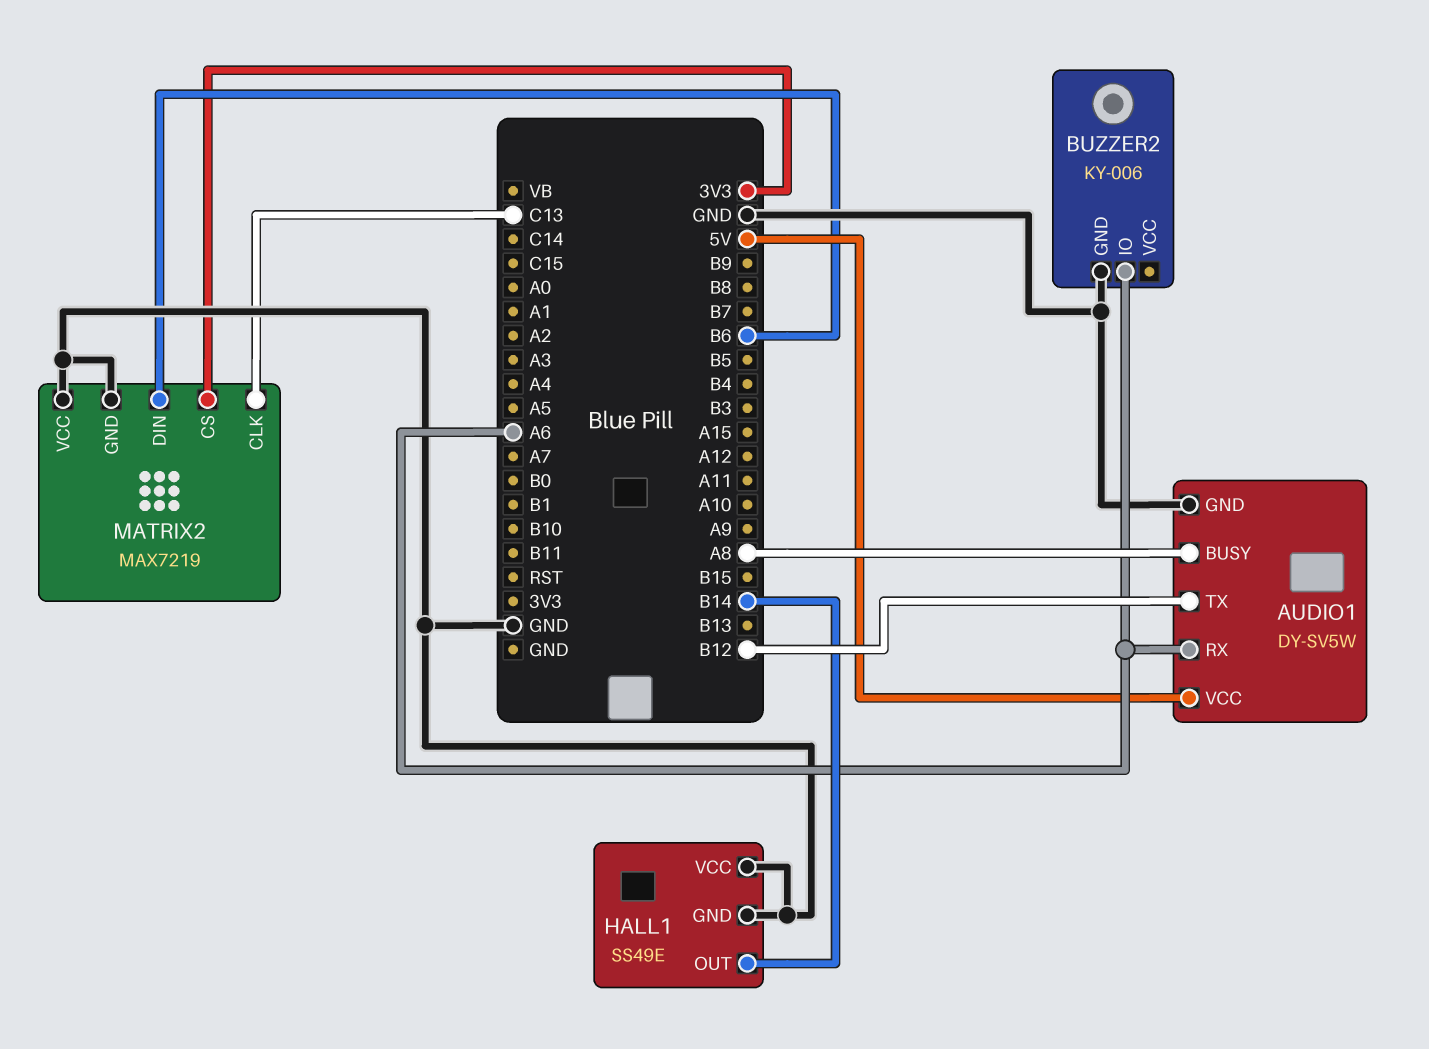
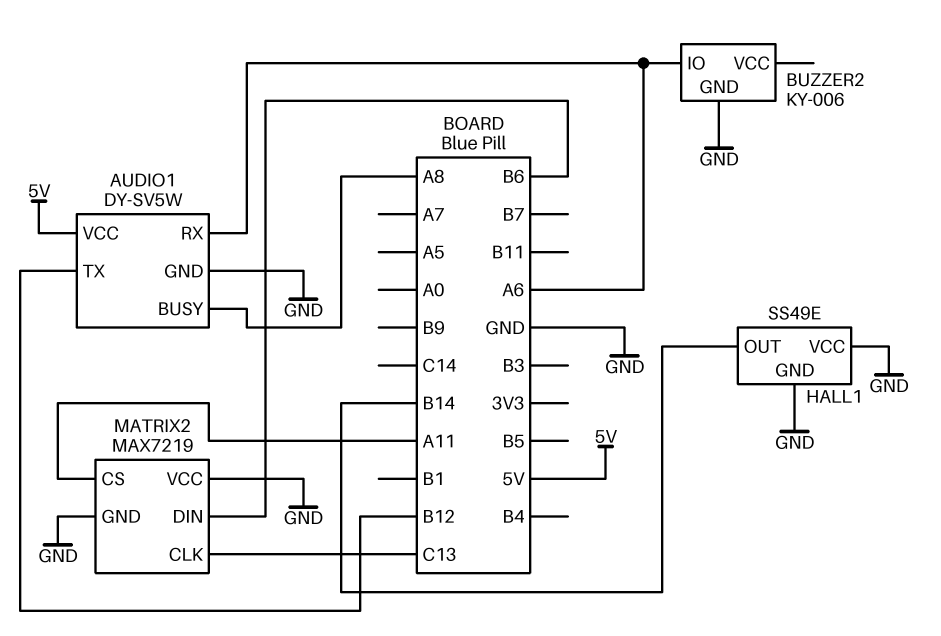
MATRIX2 pin CS: 3V3 -> A11

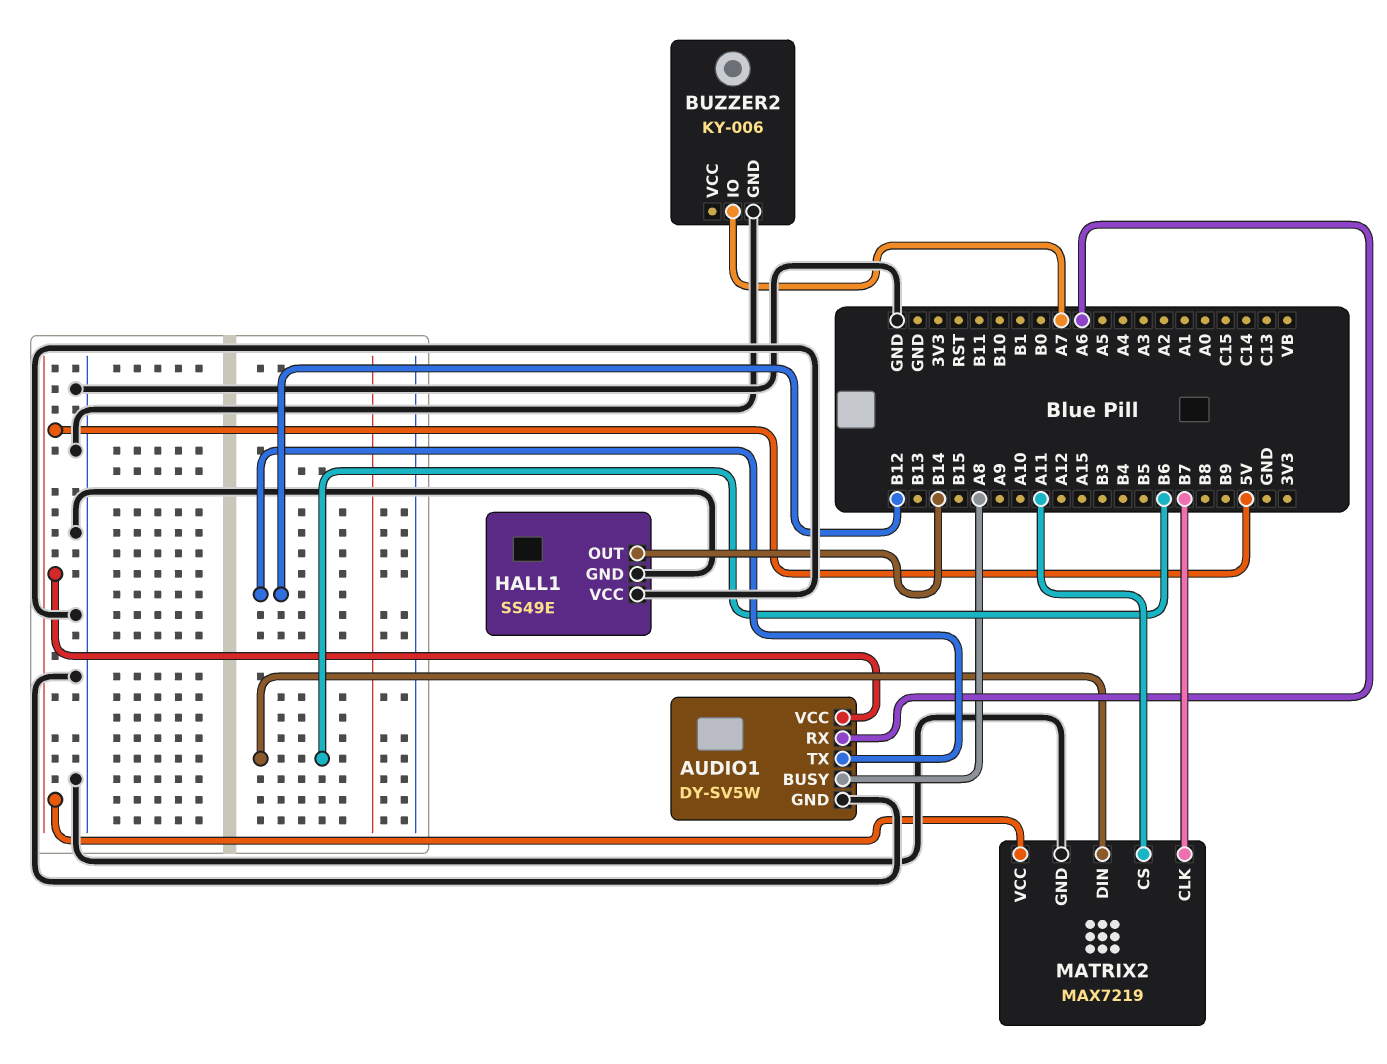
BUZZER2 pin IO: A6 -> A7
MATRIX2 pin CLK: C13 -> B7
MATRIX2 pin VCC: GND -> 5V

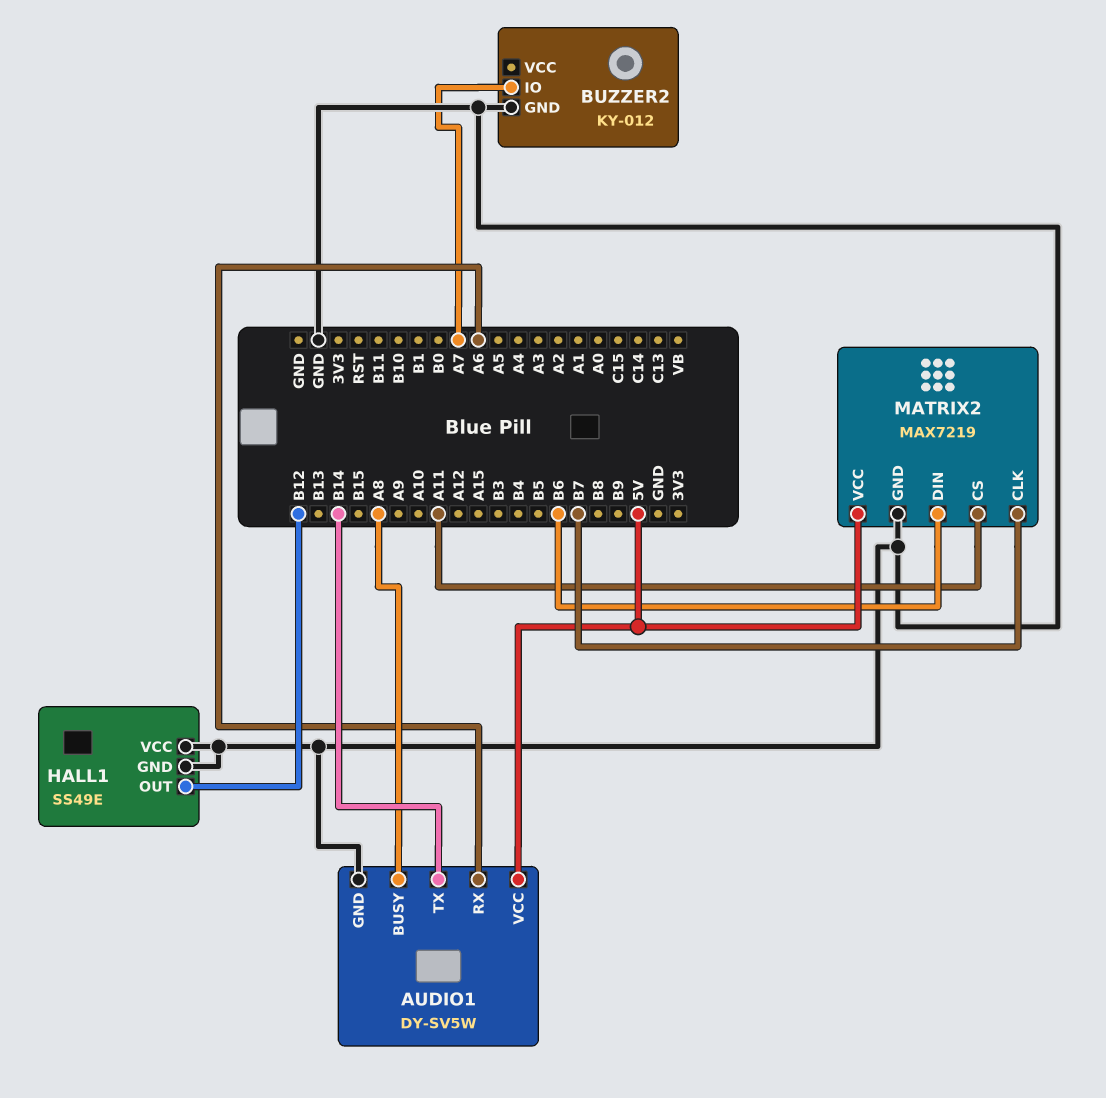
AUDIO1 pin TX: B12 -> B14
BUZZER2: KY-006 -> KY-012
HALL1 pin OUT: B14 -> B12

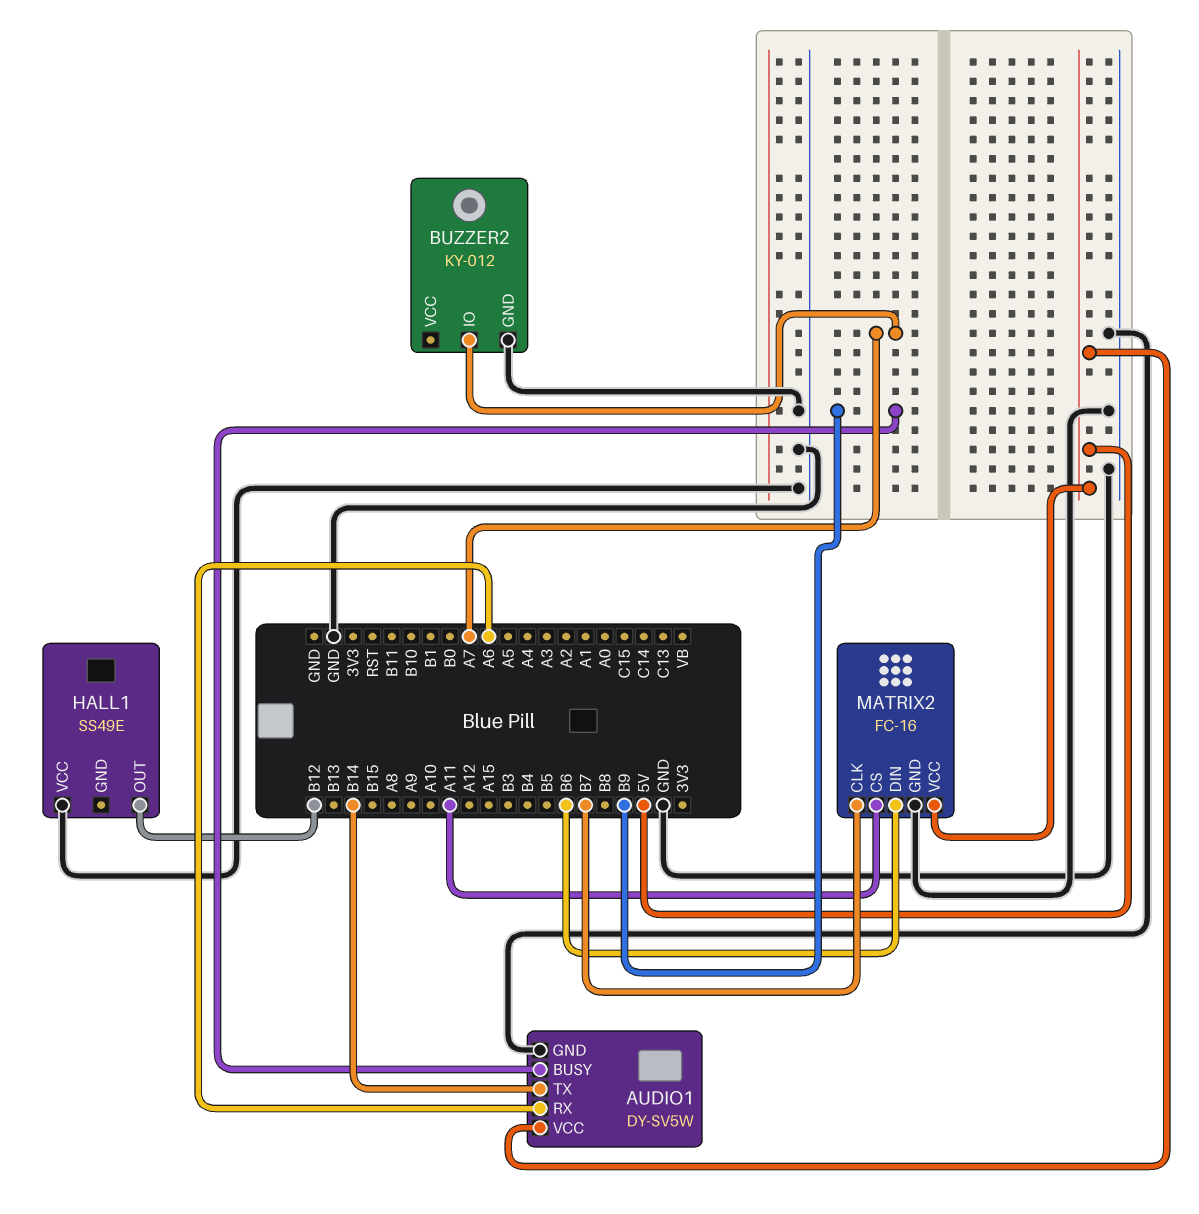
AUDIO1 pin BUSY: A8 -> B9
HALL1 pin GND: GND -> none
MATRIX2: MAX7219 -> FC-16

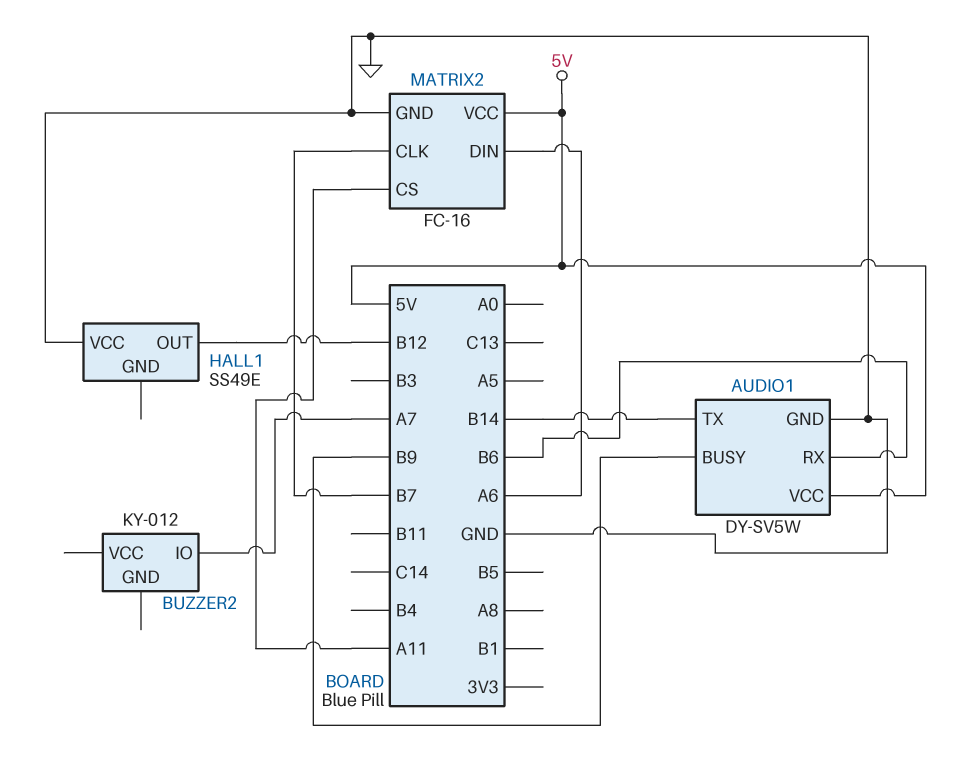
AUDIO1 pin RX: A6 -> B6
BUZZER2 pin GND: GND -> none
MATRIX2 pin DIN: B6 -> A6

